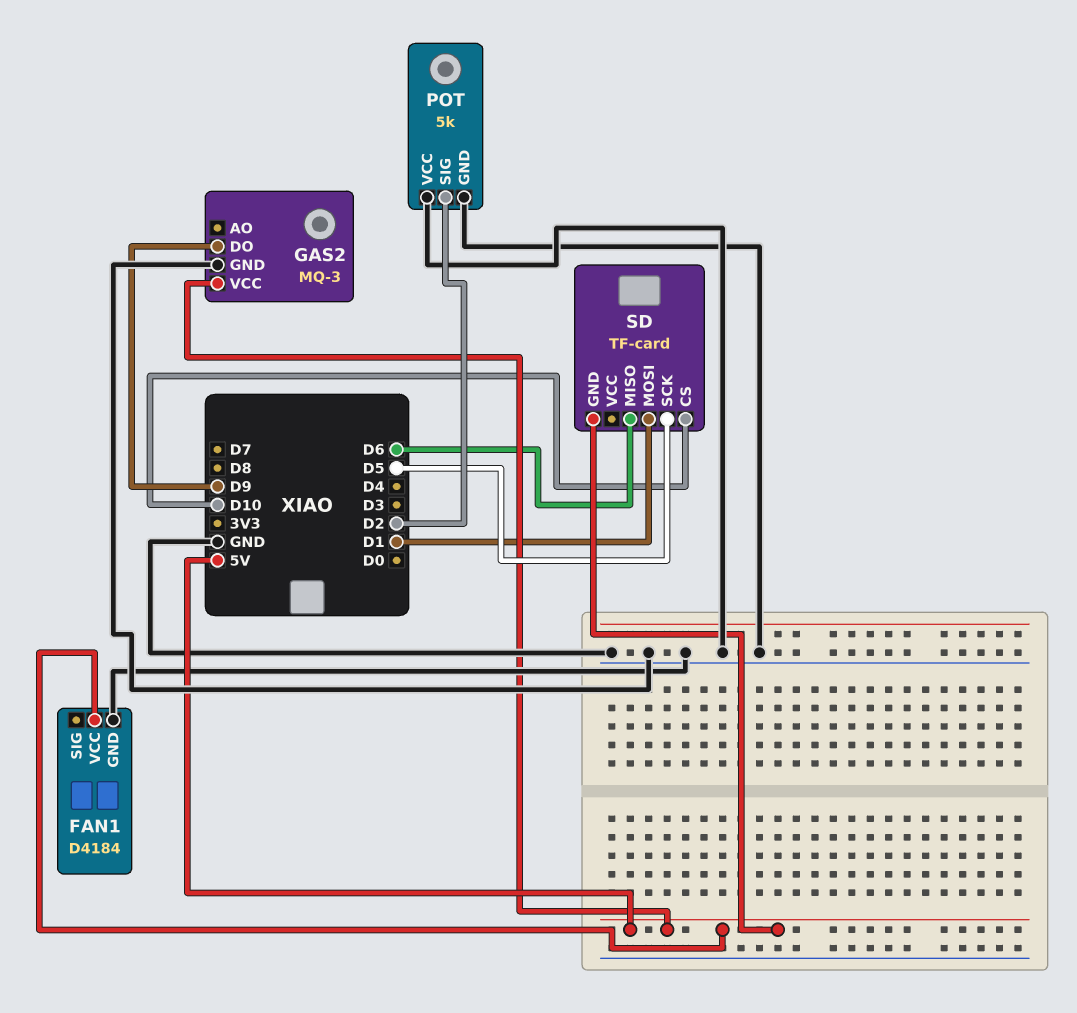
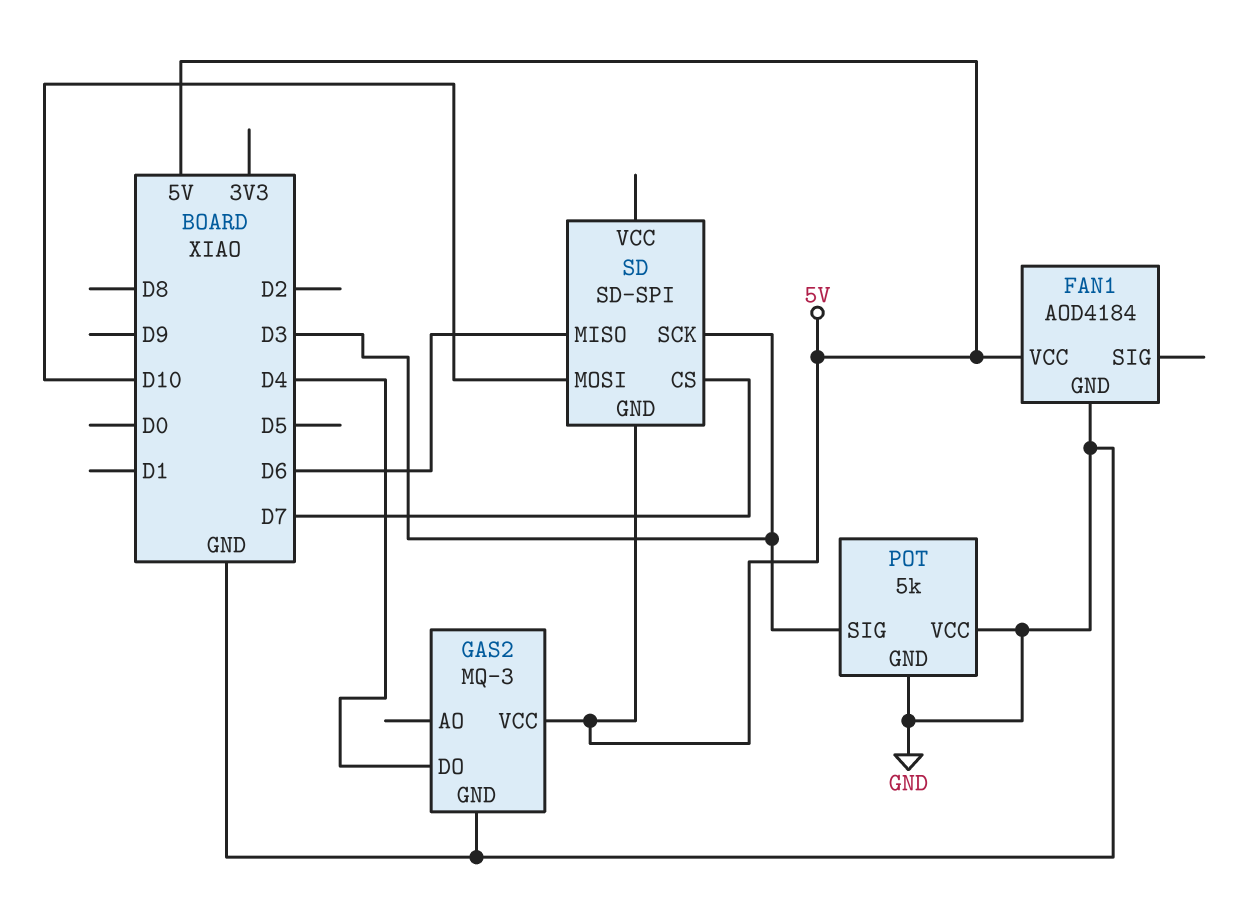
FAN1: D4184 -> AOD4184
GAS2 pin DO: D9 -> D4
POT pin SIG: D2 -> D3
SD: TF-card -> SD-SPI
SD pin CS: D10 -> D7
SD pin MOSI: D1 -> D10
SD pin SCK: D5 -> D3

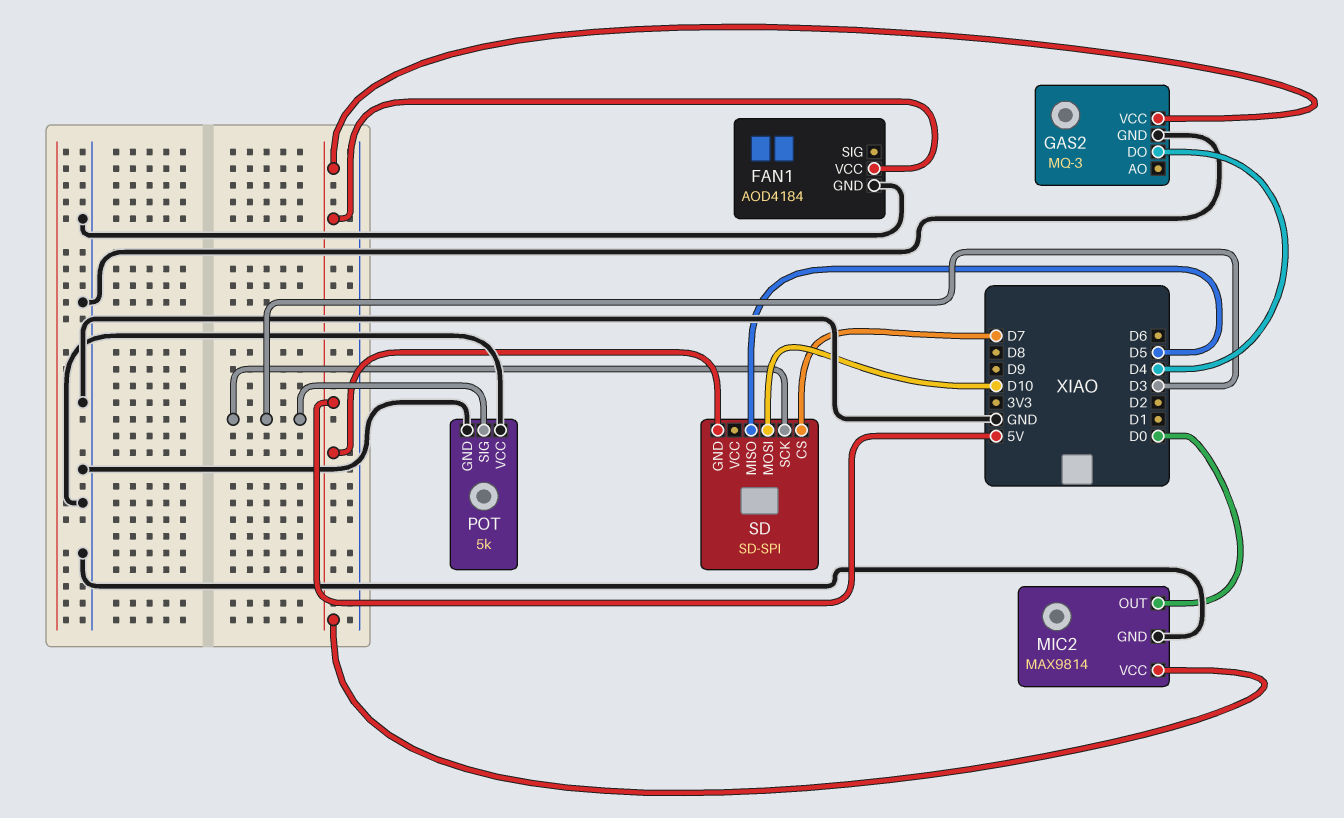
MIC2: none -> MAX9814
MIC2 pin GND: none -> GND
MIC2 pin OUT: none -> D0
MIC2 pin VCC: none -> 5V
SD pin MISO: D6 -> D5

